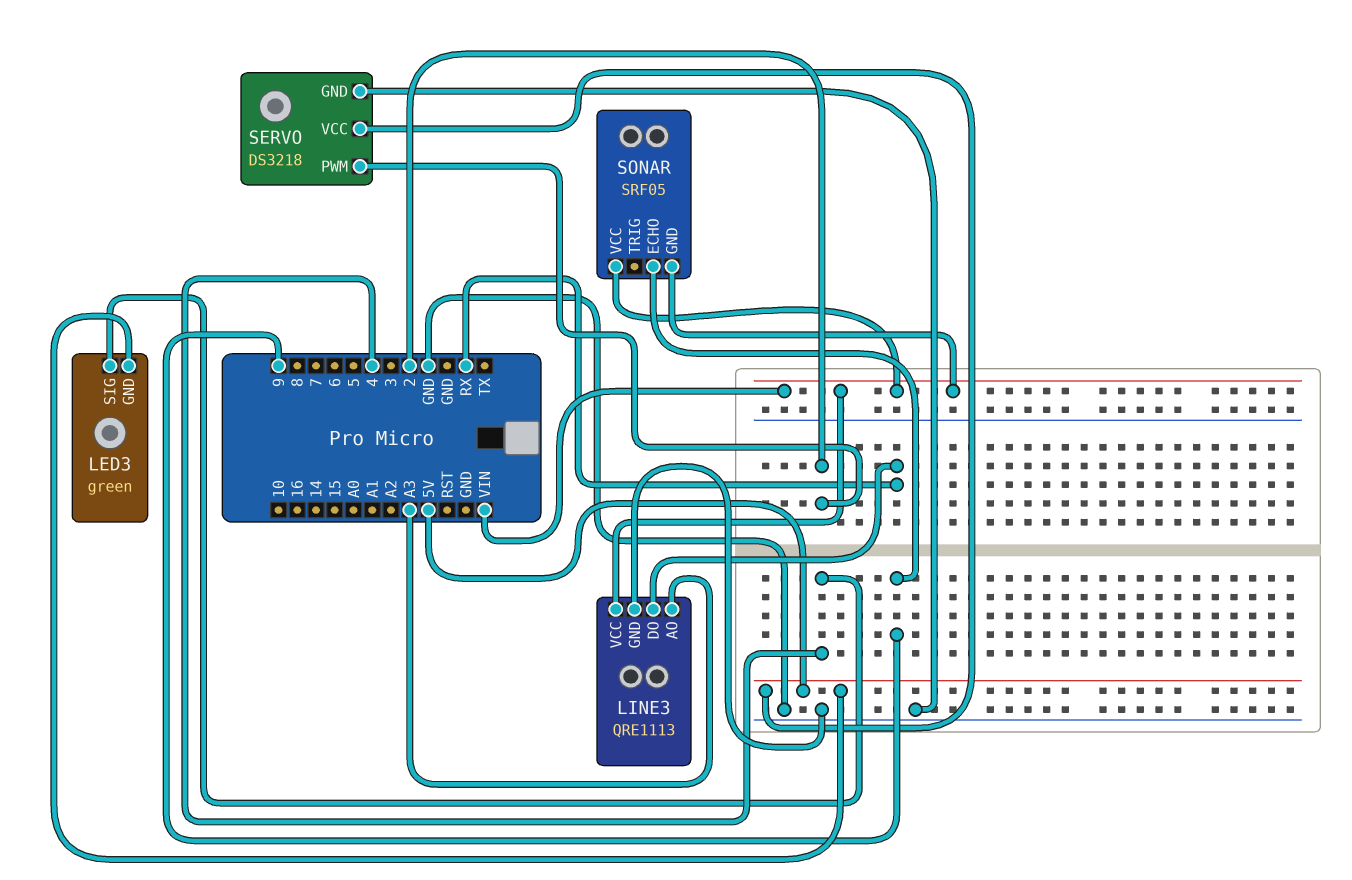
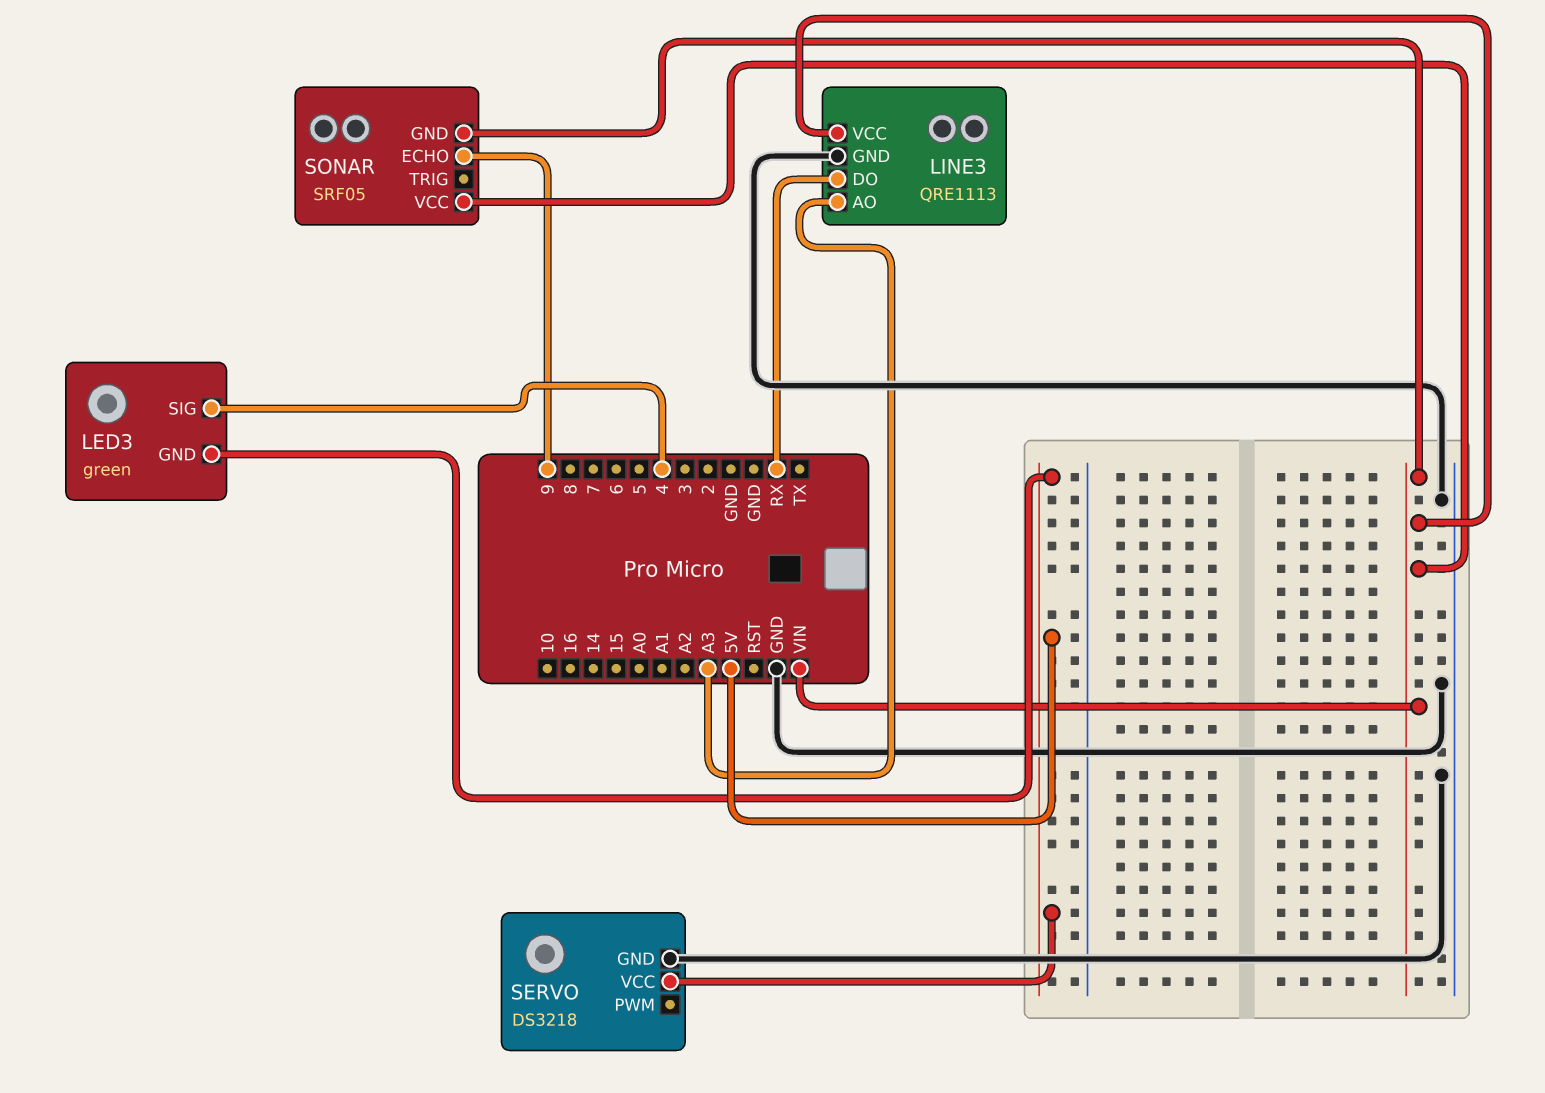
SERVO pin PWM: 2 -> none

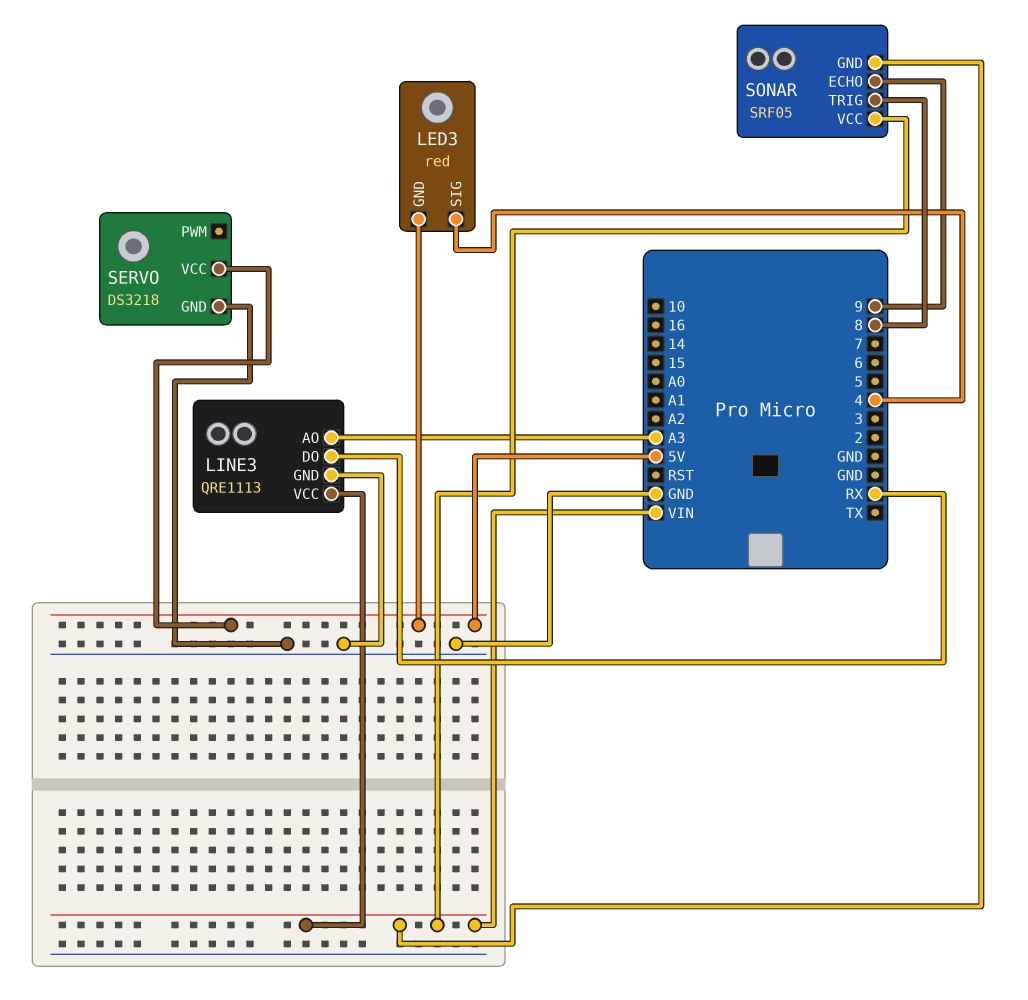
LED3: green -> red
SONAR pin TRIG: none -> 8

